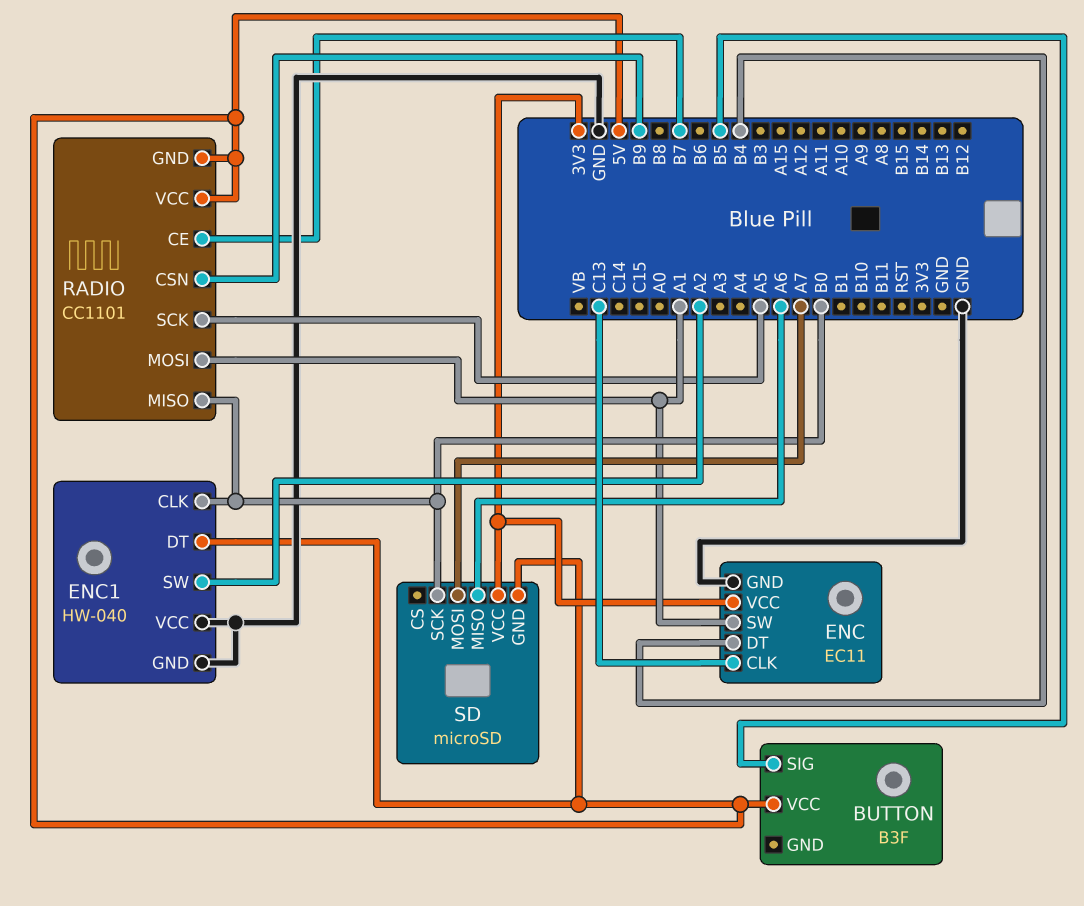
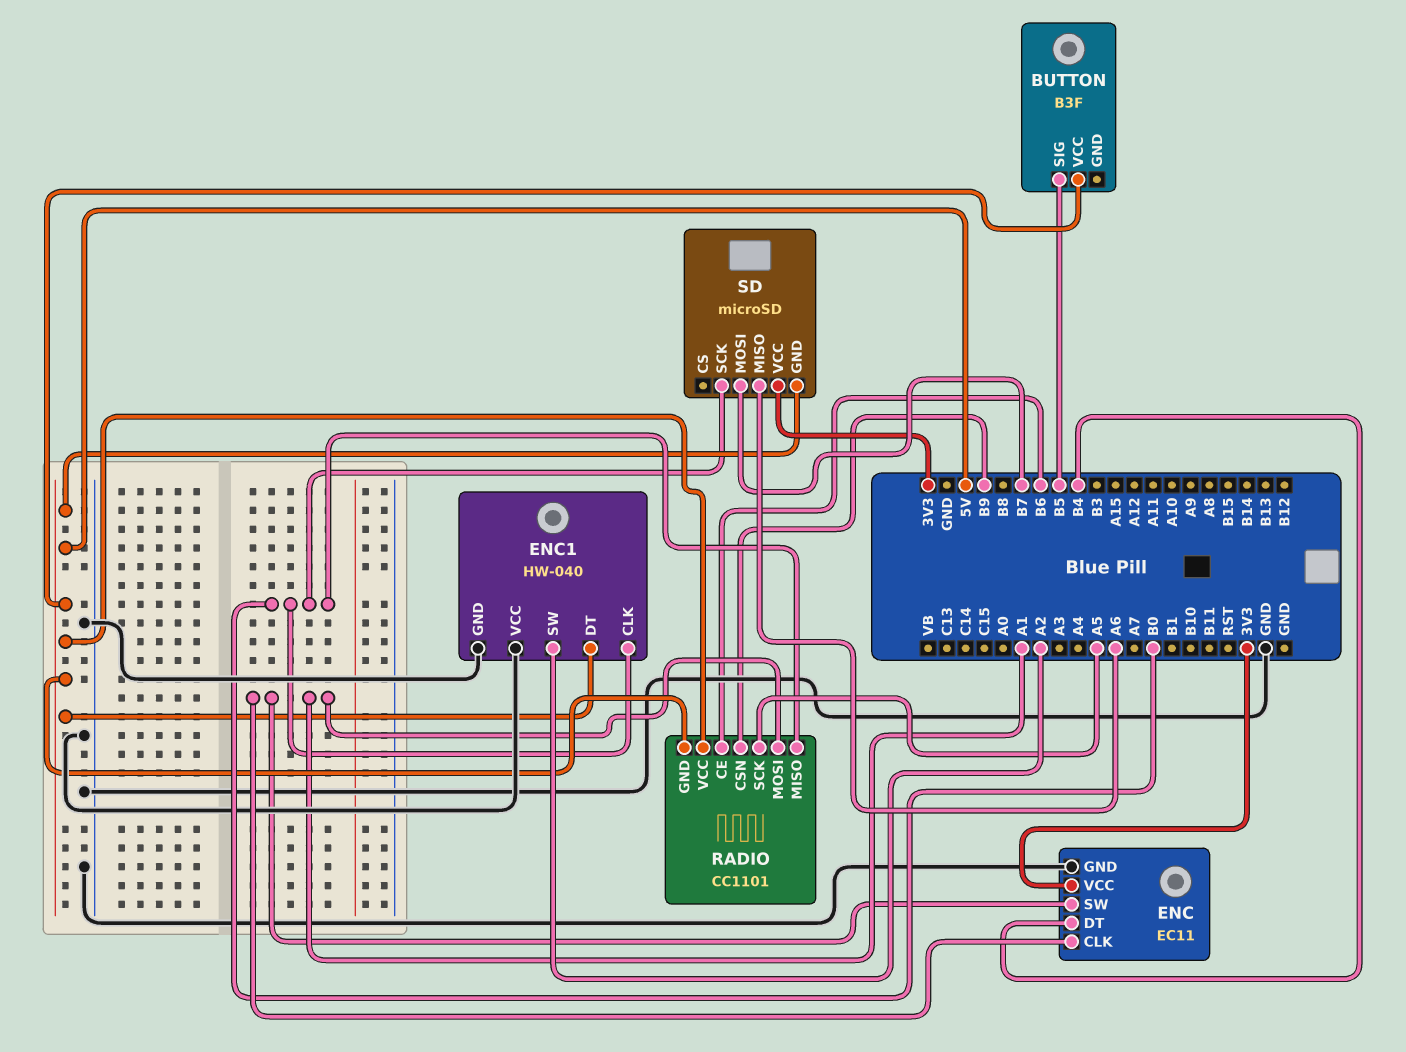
ENC pin CLK: C13 -> A1
RADIO pin CE: B7 -> B6
SD pin MOSI: A7 -> B7

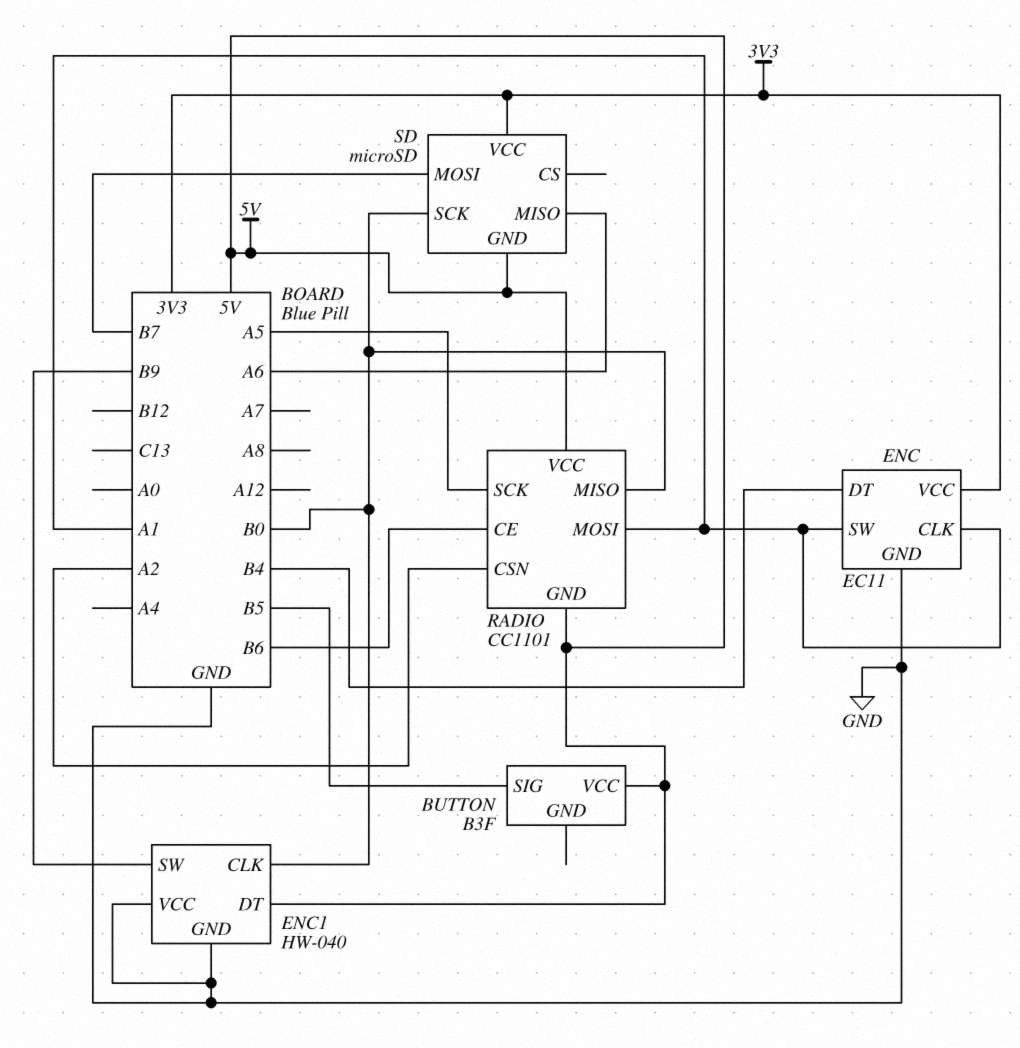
ENC1 pin SW: A2 -> B9
RADIO pin CSN: B9 -> A2

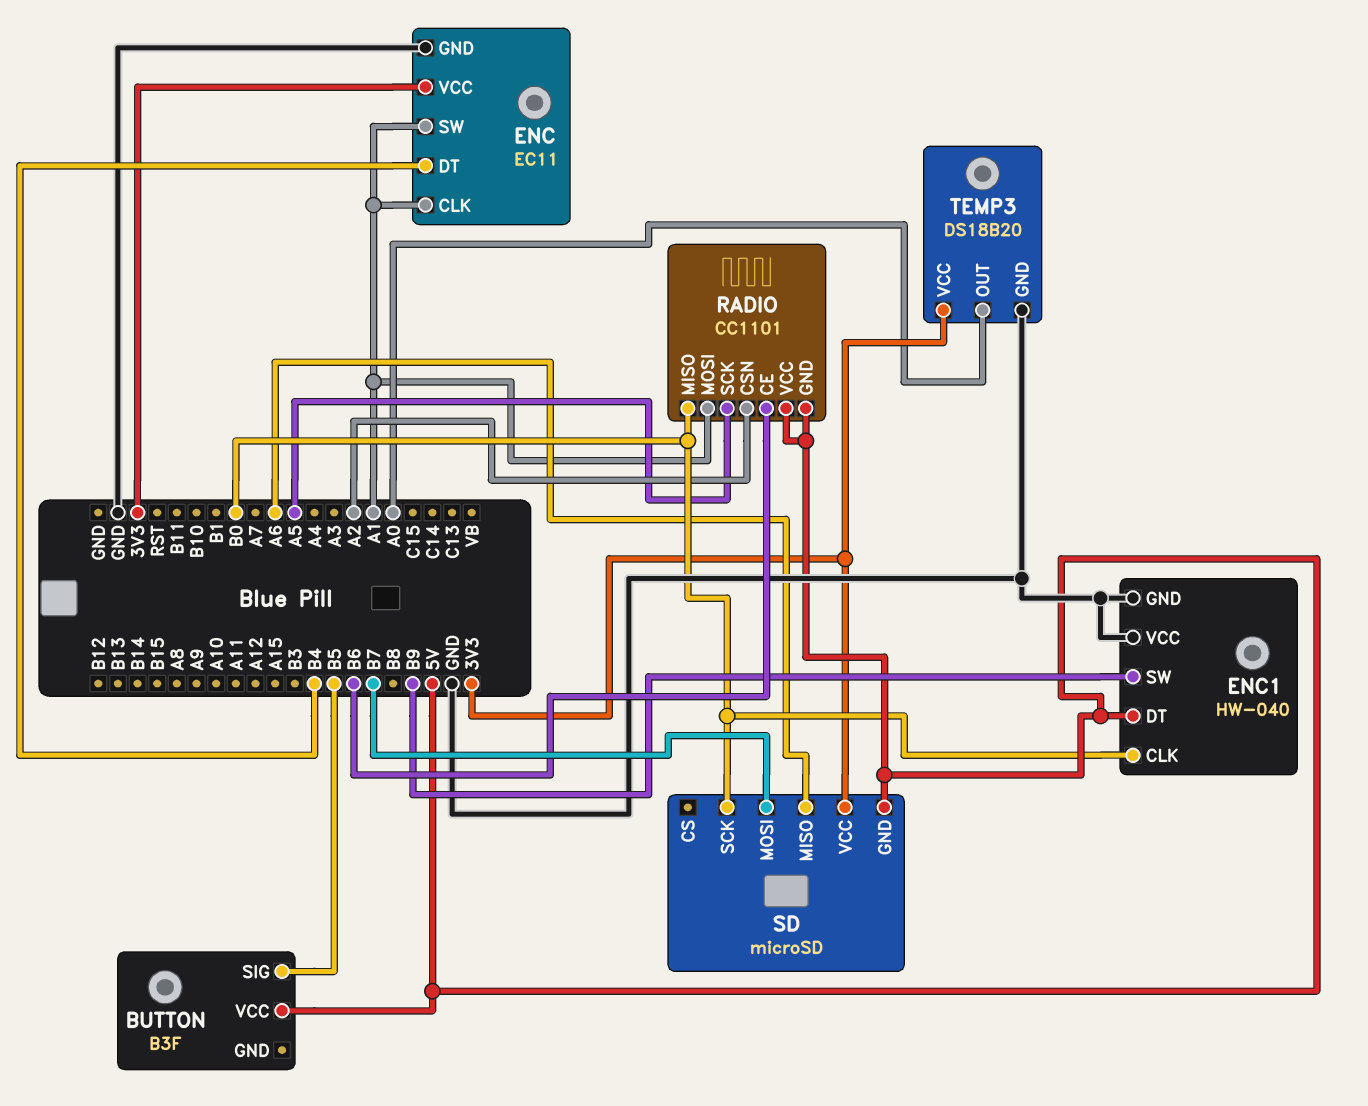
TEMP3: none -> DS18B20
TEMP3 pin GND: none -> GND
TEMP3 pin OUT: none -> A0
TEMP3 pin VCC: none -> 3V3

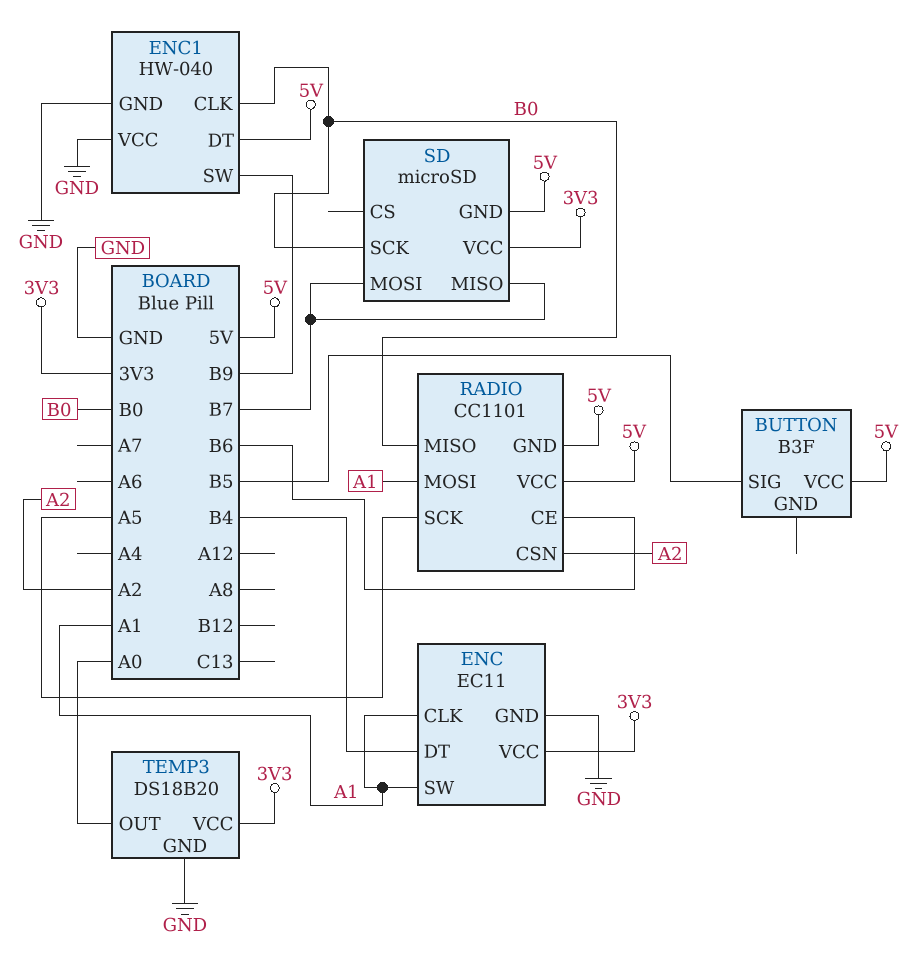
SD pin MISO: A6 -> B7

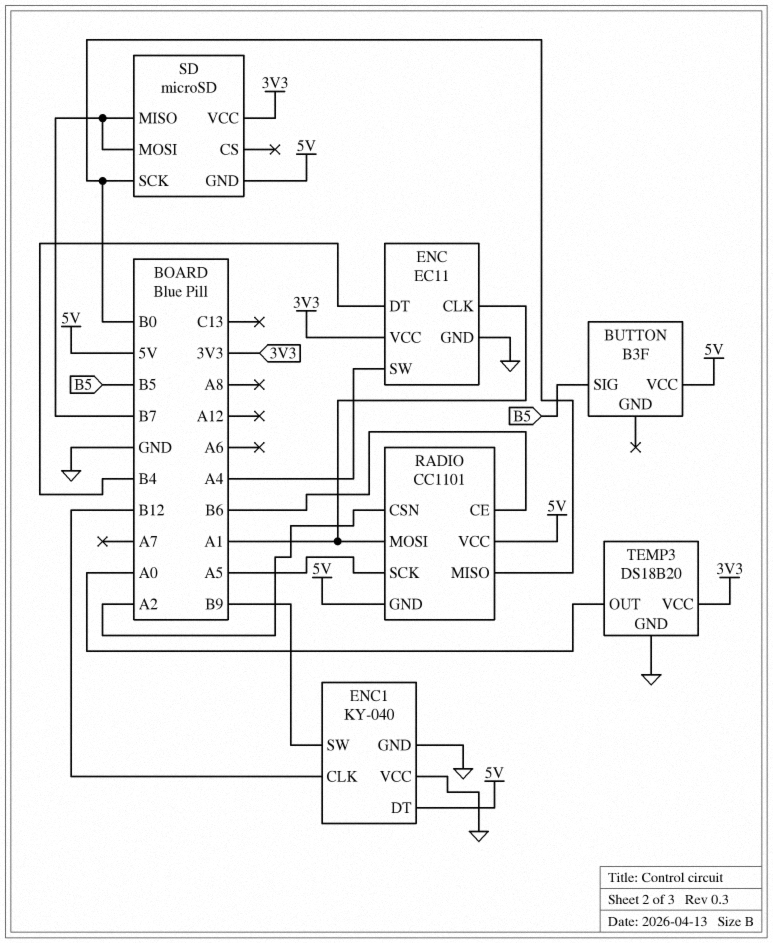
ENC pin SW: A1 -> A4
ENC1: HW-040 -> KY-040
ENC1 pin CLK: B0 -> B12

